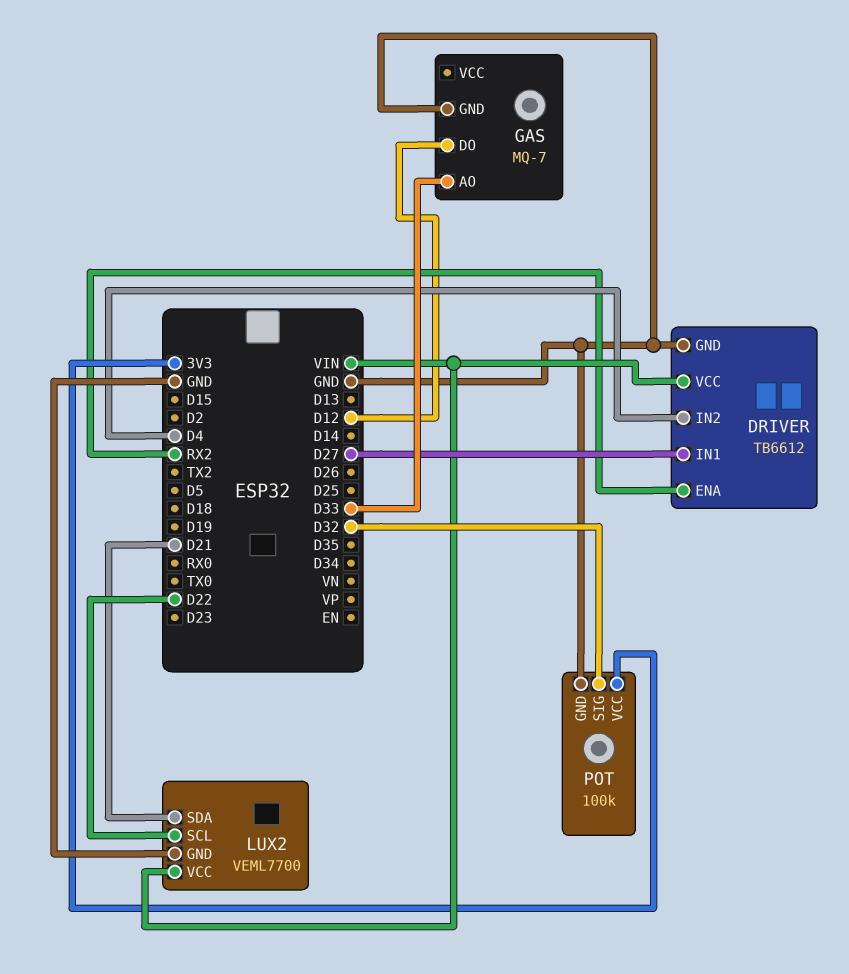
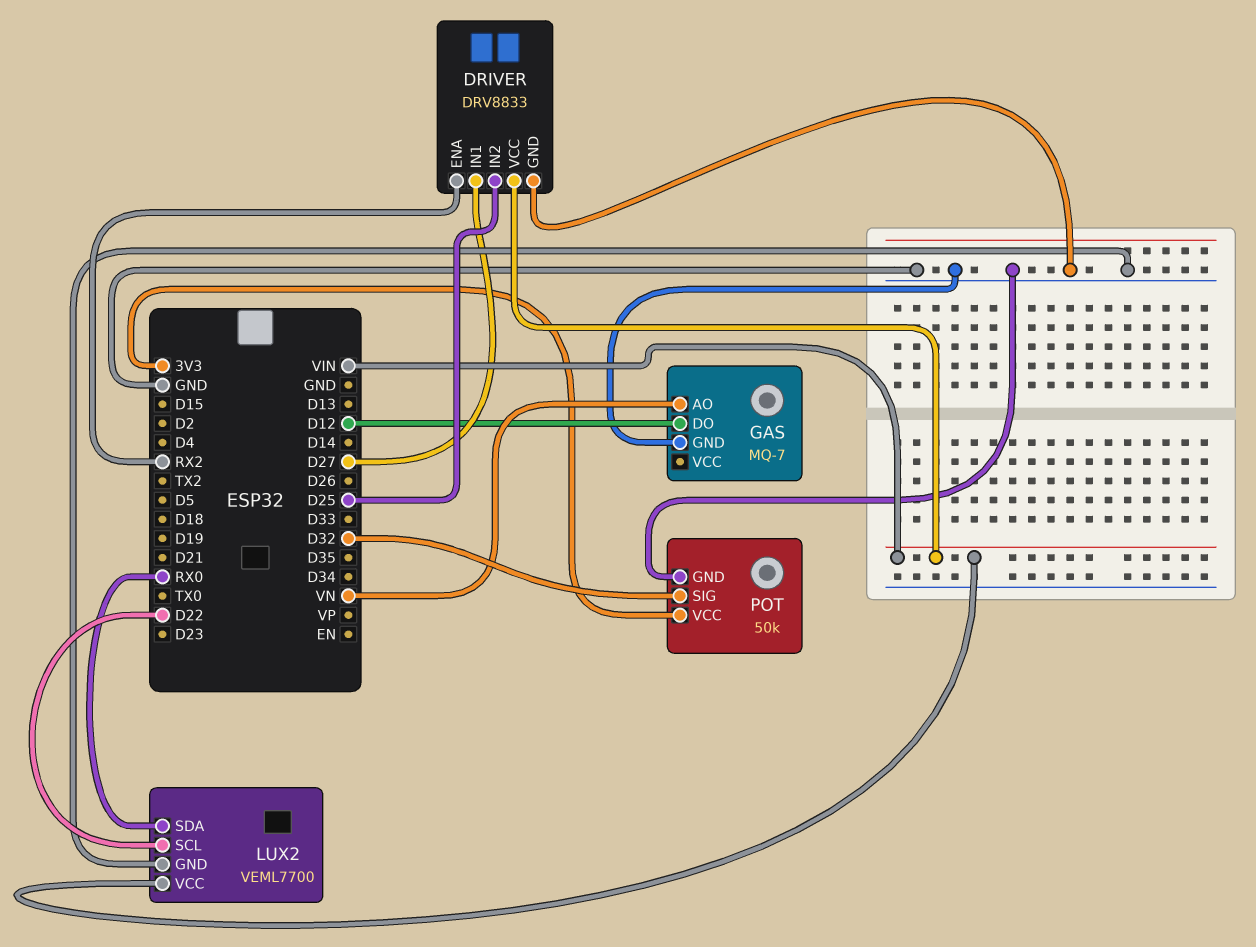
DRIVER: TB6612 -> DRV8833
DRIVER pin IN2: D4 -> D25
GAS pin AO: D33 -> VN
LUX2 pin SDA: D21 -> RX0
POT: 100k -> 50k

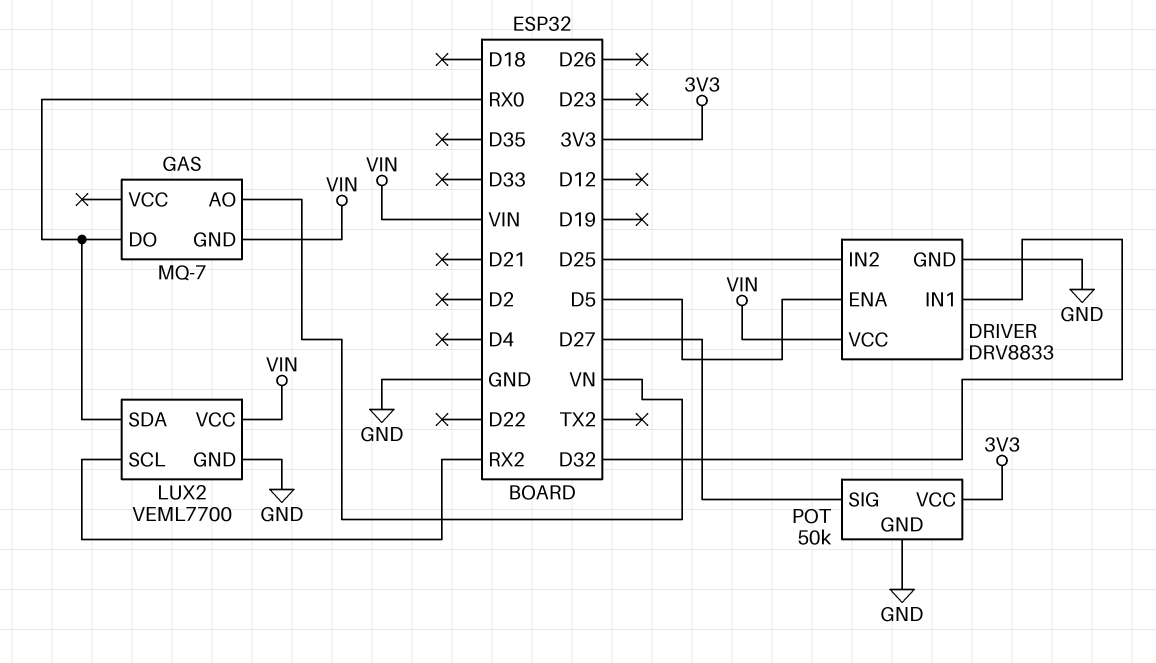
DRIVER pin ENA: RX2 -> D5
DRIVER pin IN1: D27 -> D32
GAS pin DO: D12 -> RX0
GAS pin GND: GND -> VIN
LUX2 pin SCL: D22 -> RX2
POT pin SIG: D32 -> D27

